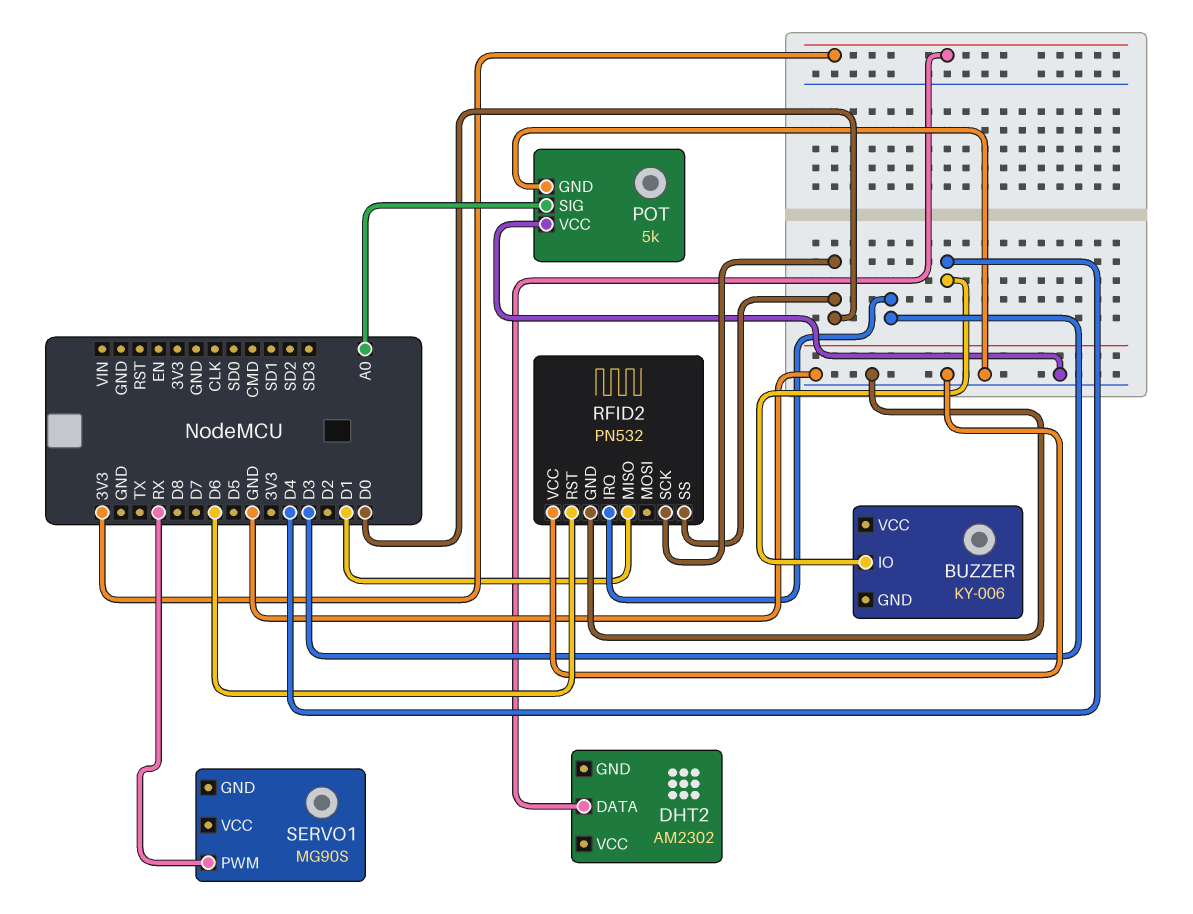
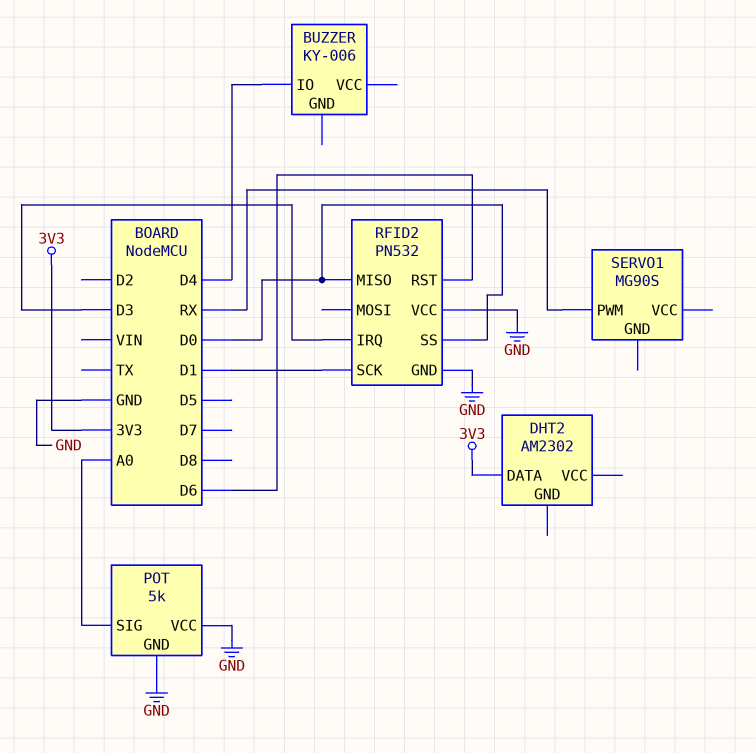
RFID2 pin MISO: D1 -> D0
RFID2 pin SCK: D0 -> D1

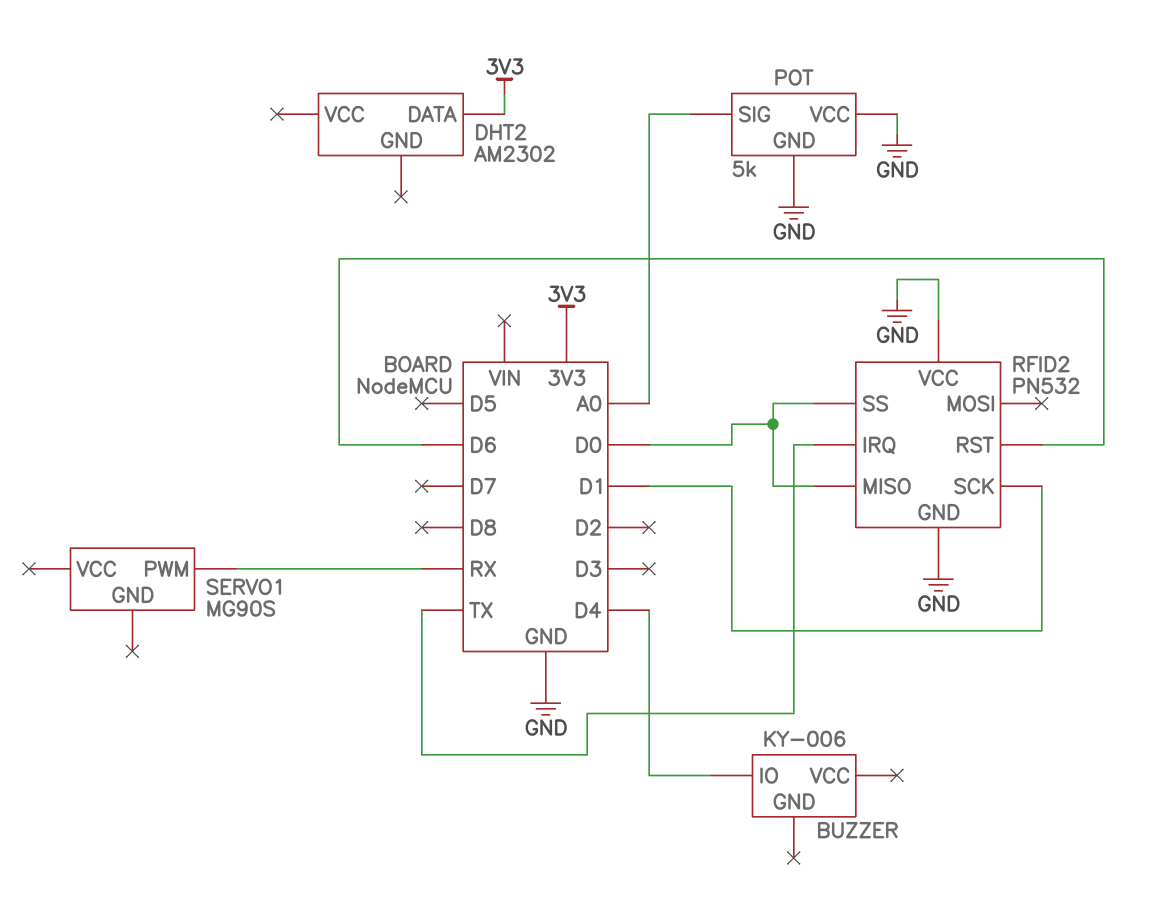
RFID2 pin IRQ: D3 -> TX

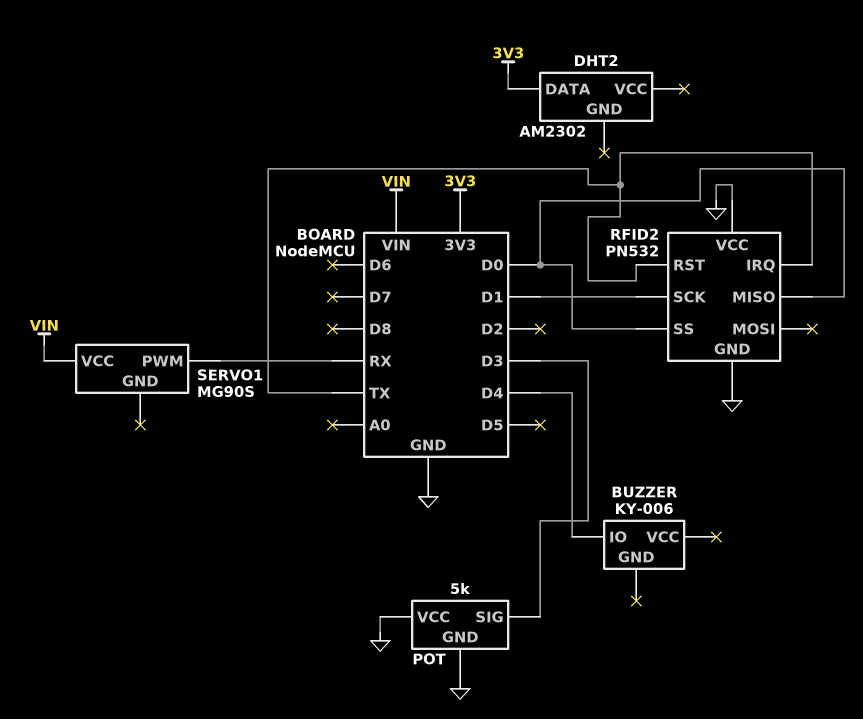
POT pin SIG: A0 -> D3
RFID2 pin RST: D6 -> TX
SERVO1 pin VCC: none -> VIN

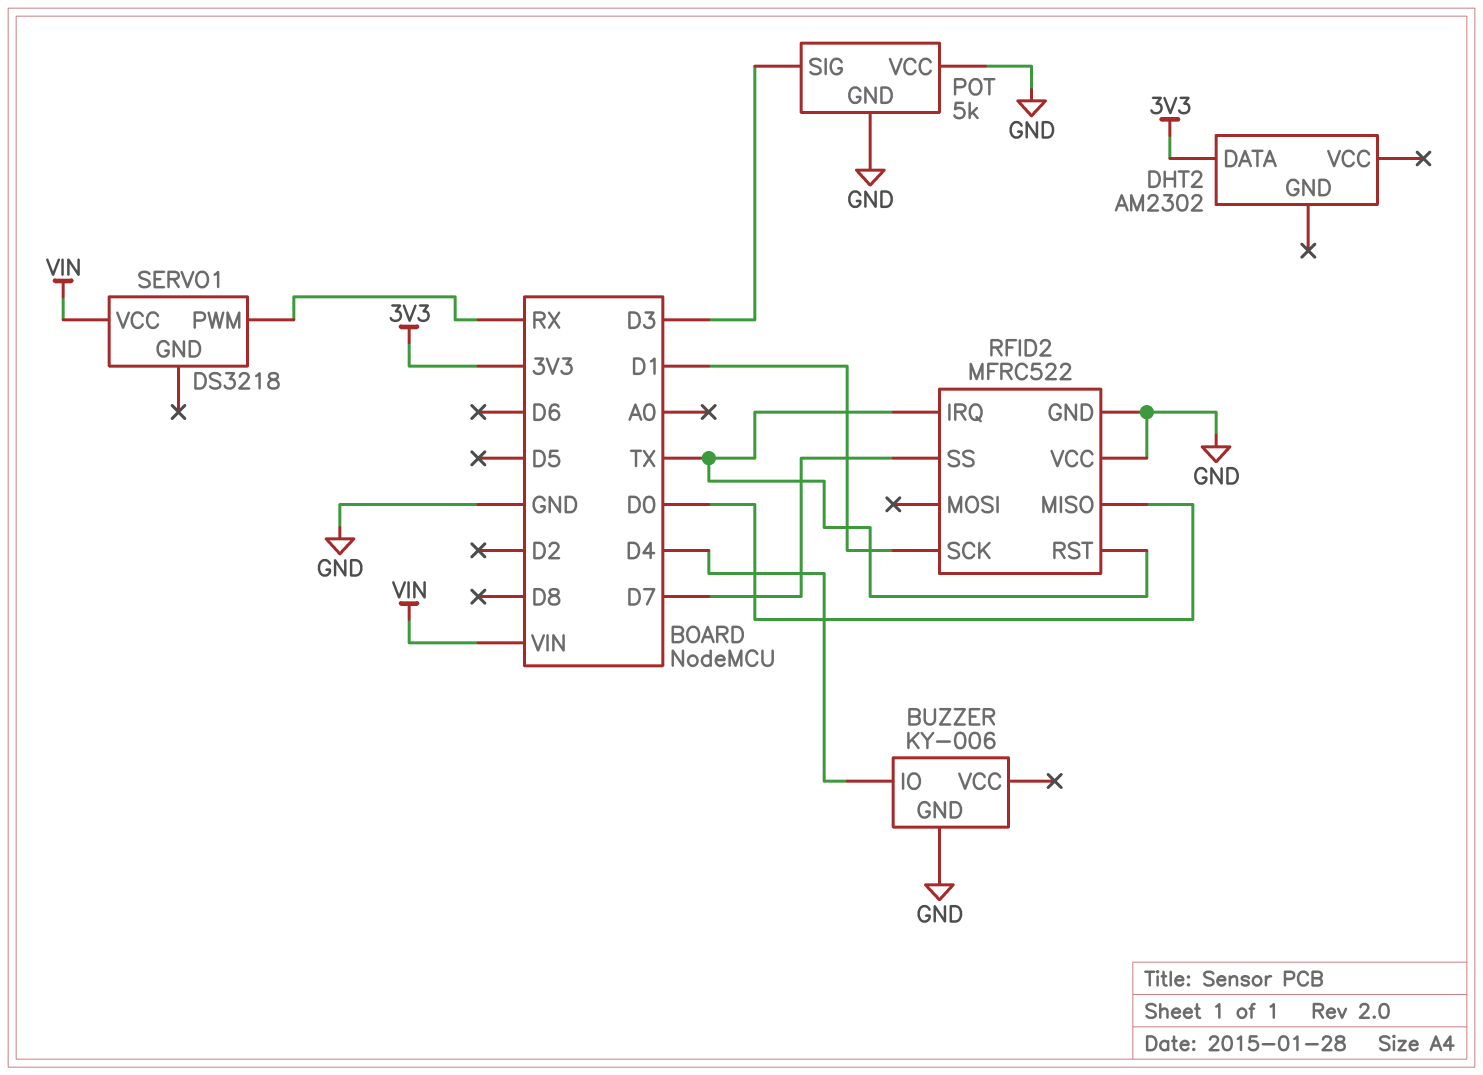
BUZZER pin GND: none -> GND
RFID2: PN532 -> MFRC522
RFID2 pin SS: D0 -> D7
SERVO1: MG90S -> DS3218

